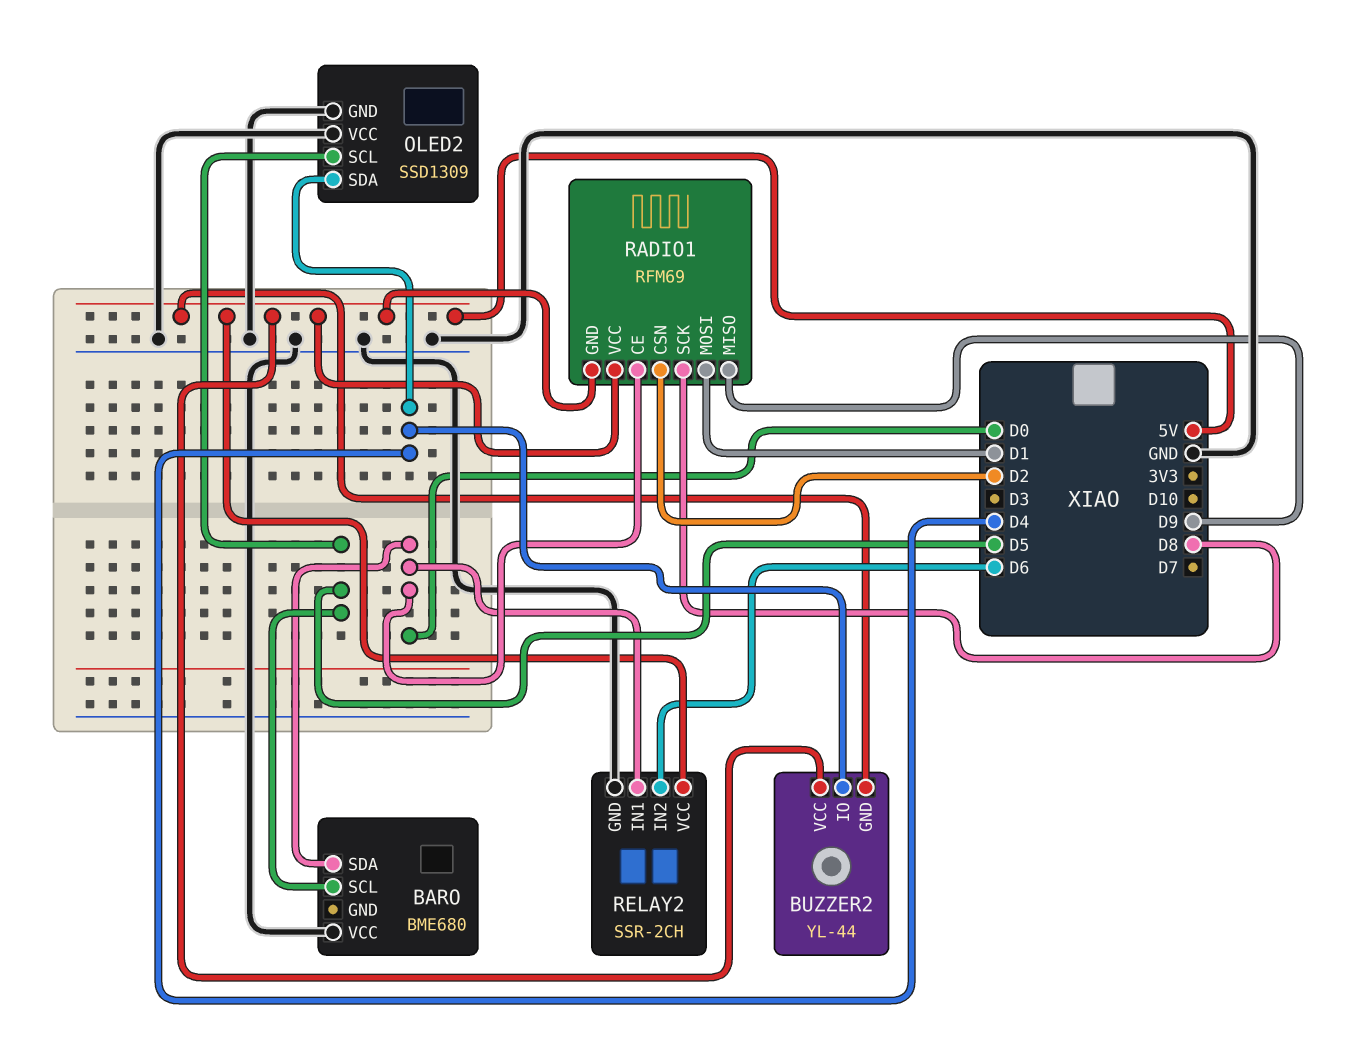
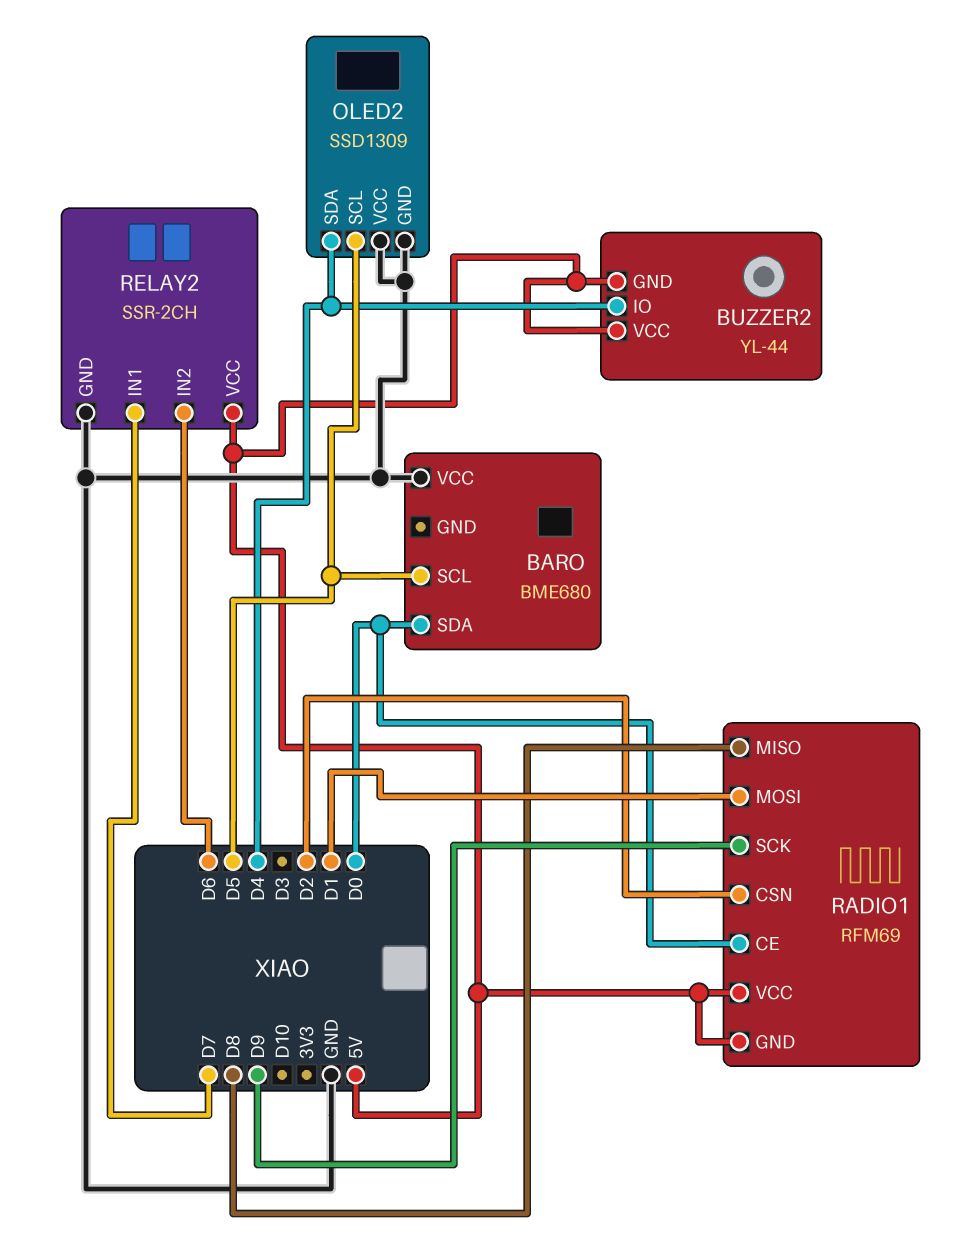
RADIO1 pin MISO: D9 -> D8
RADIO1 pin SCK: D8 -> D9
RELAY2 pin IN1: D0 -> D7

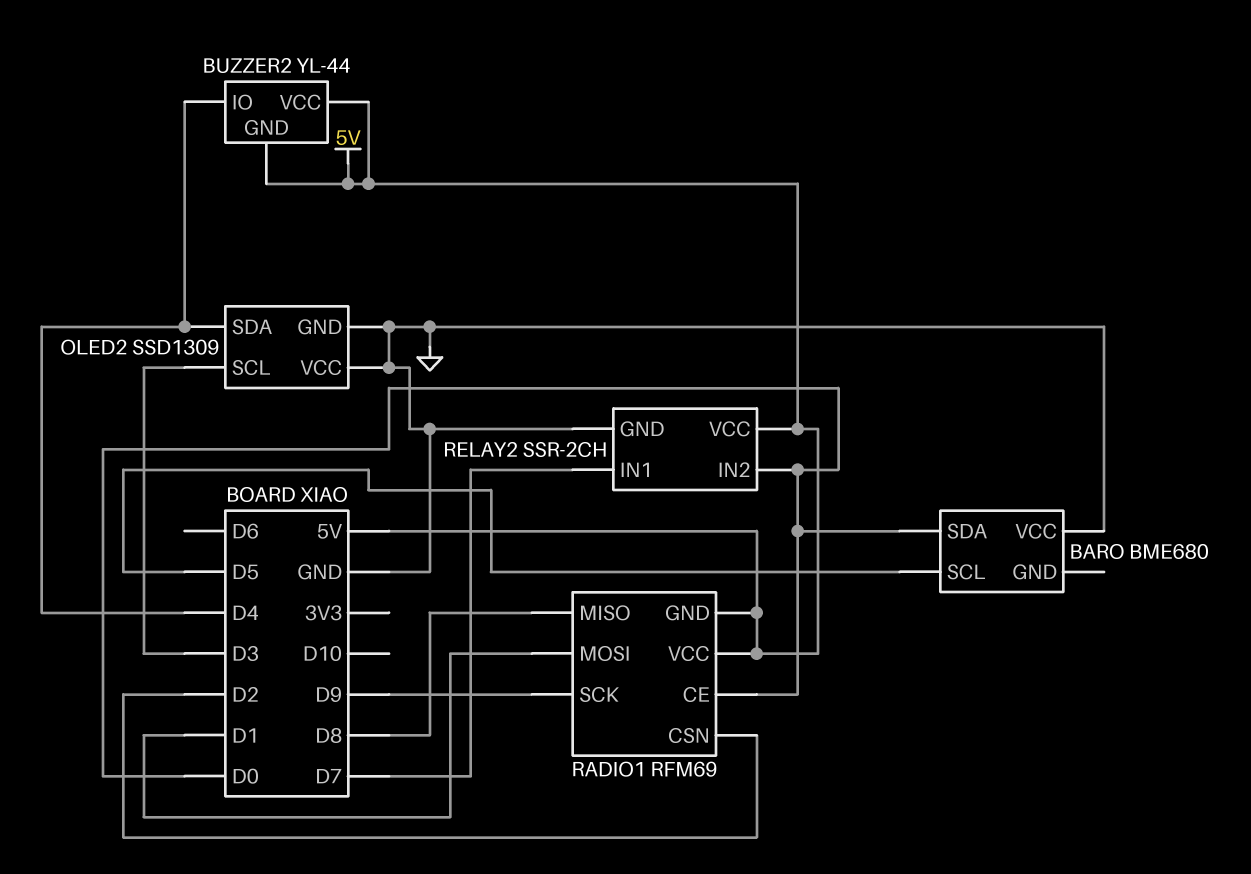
OLED2 pin SCL: D5 -> D3
RELAY2 pin IN2: D6 -> D0

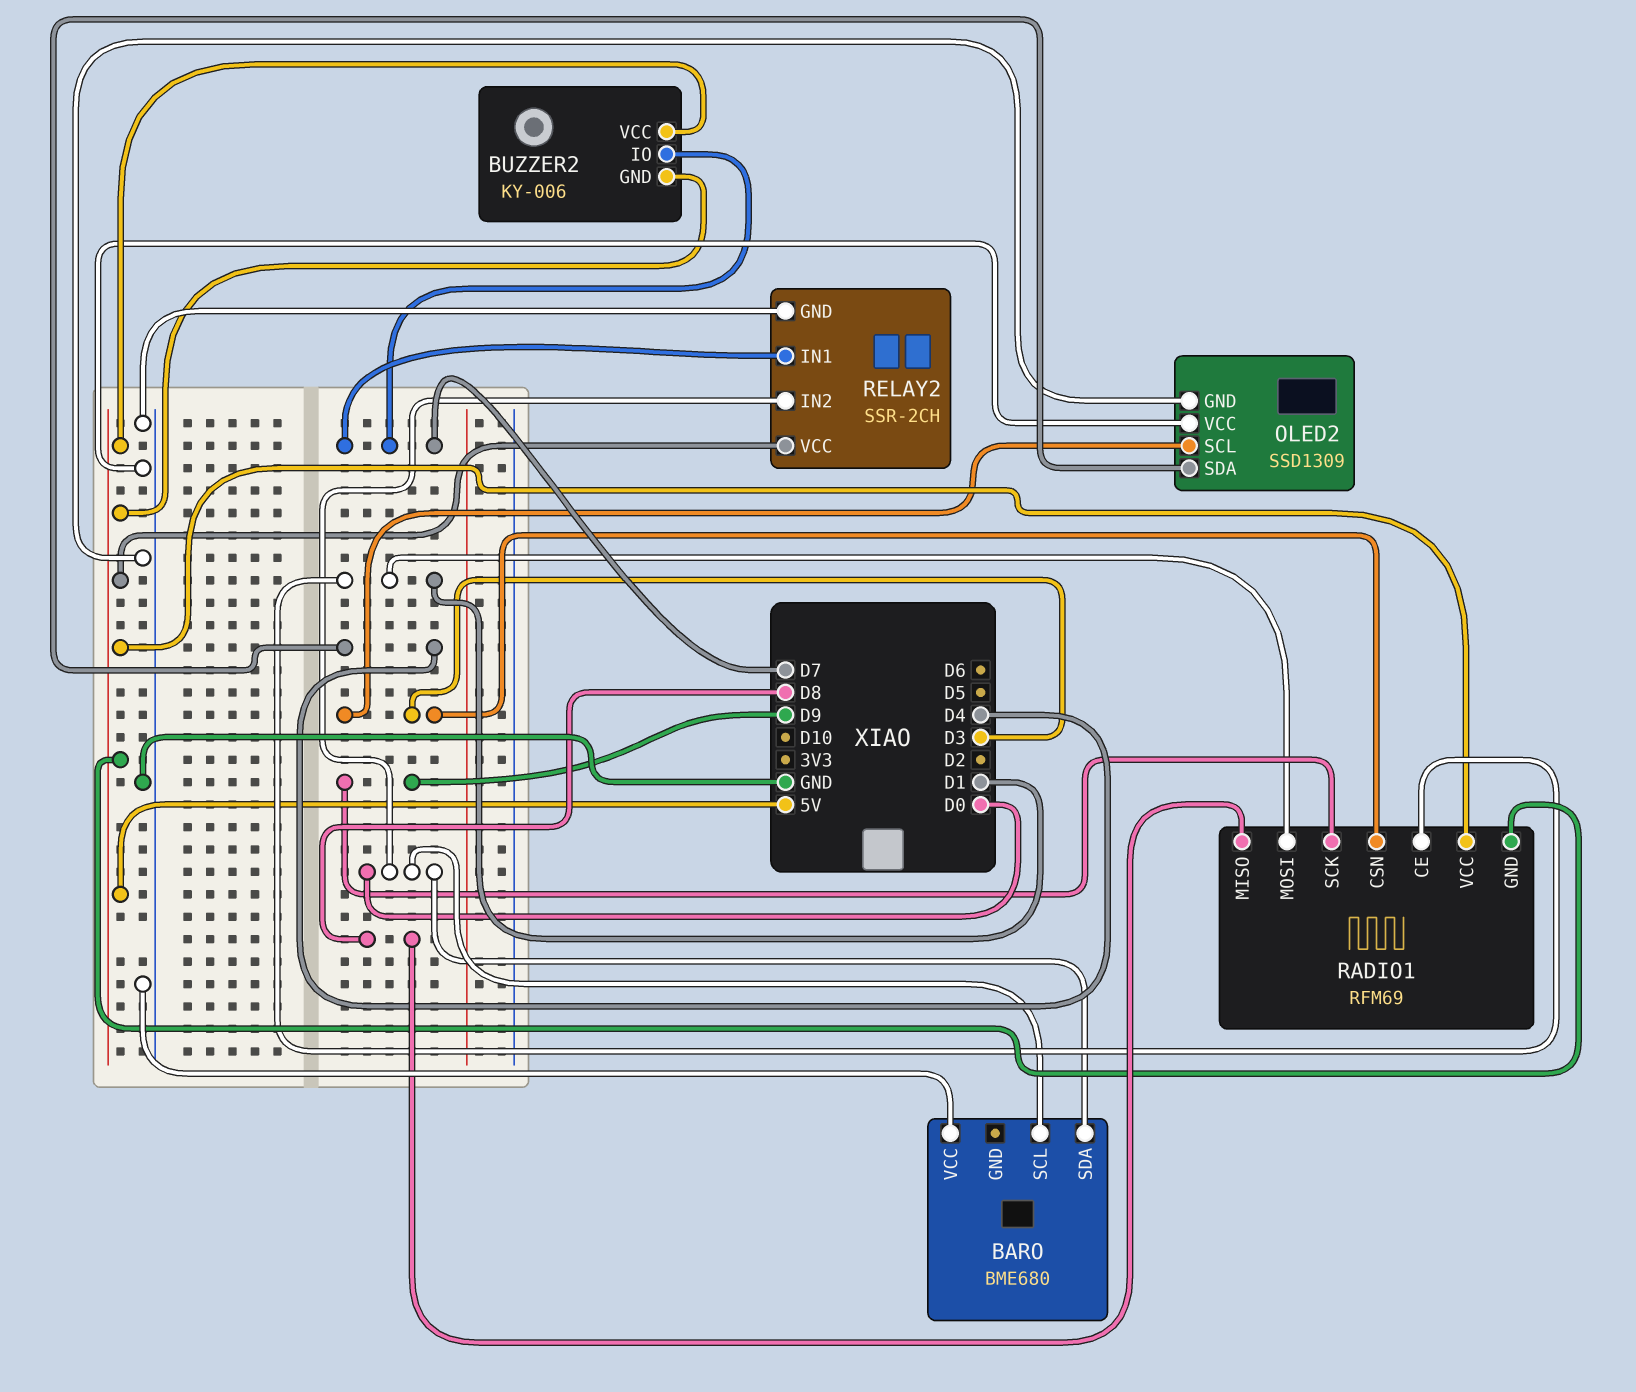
BARO pin SCL: D5 -> D0
BUZZER2: YL-44 -> KY-006
BUZZER2 pin IO: D4 -> D7
RADIO1 pin CE: D0 -> D1
RADIO1 pin CSN: D2 -> D3

